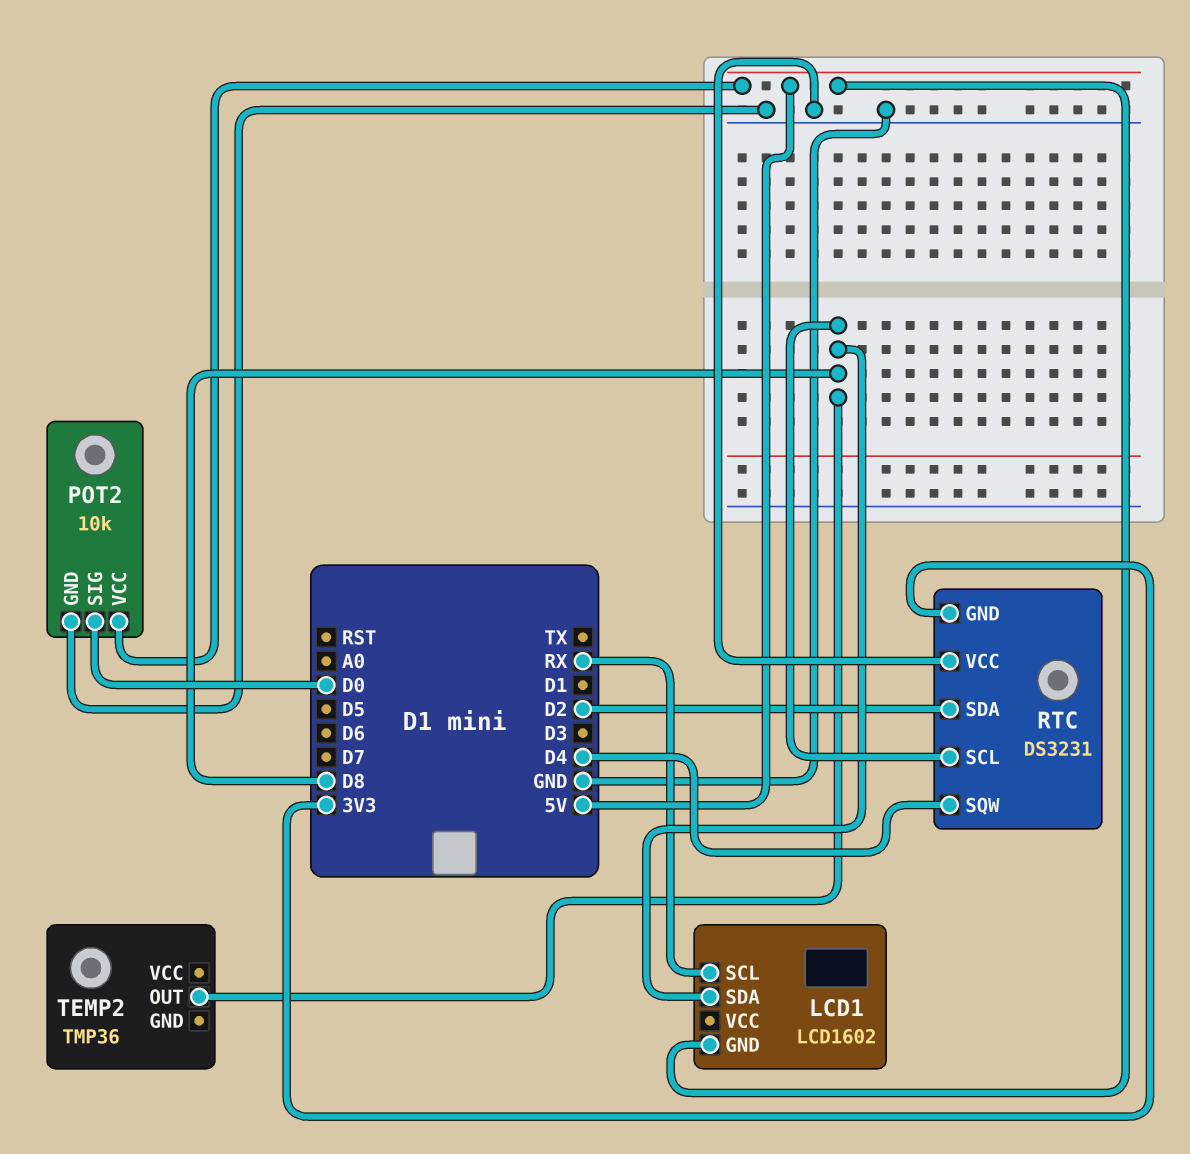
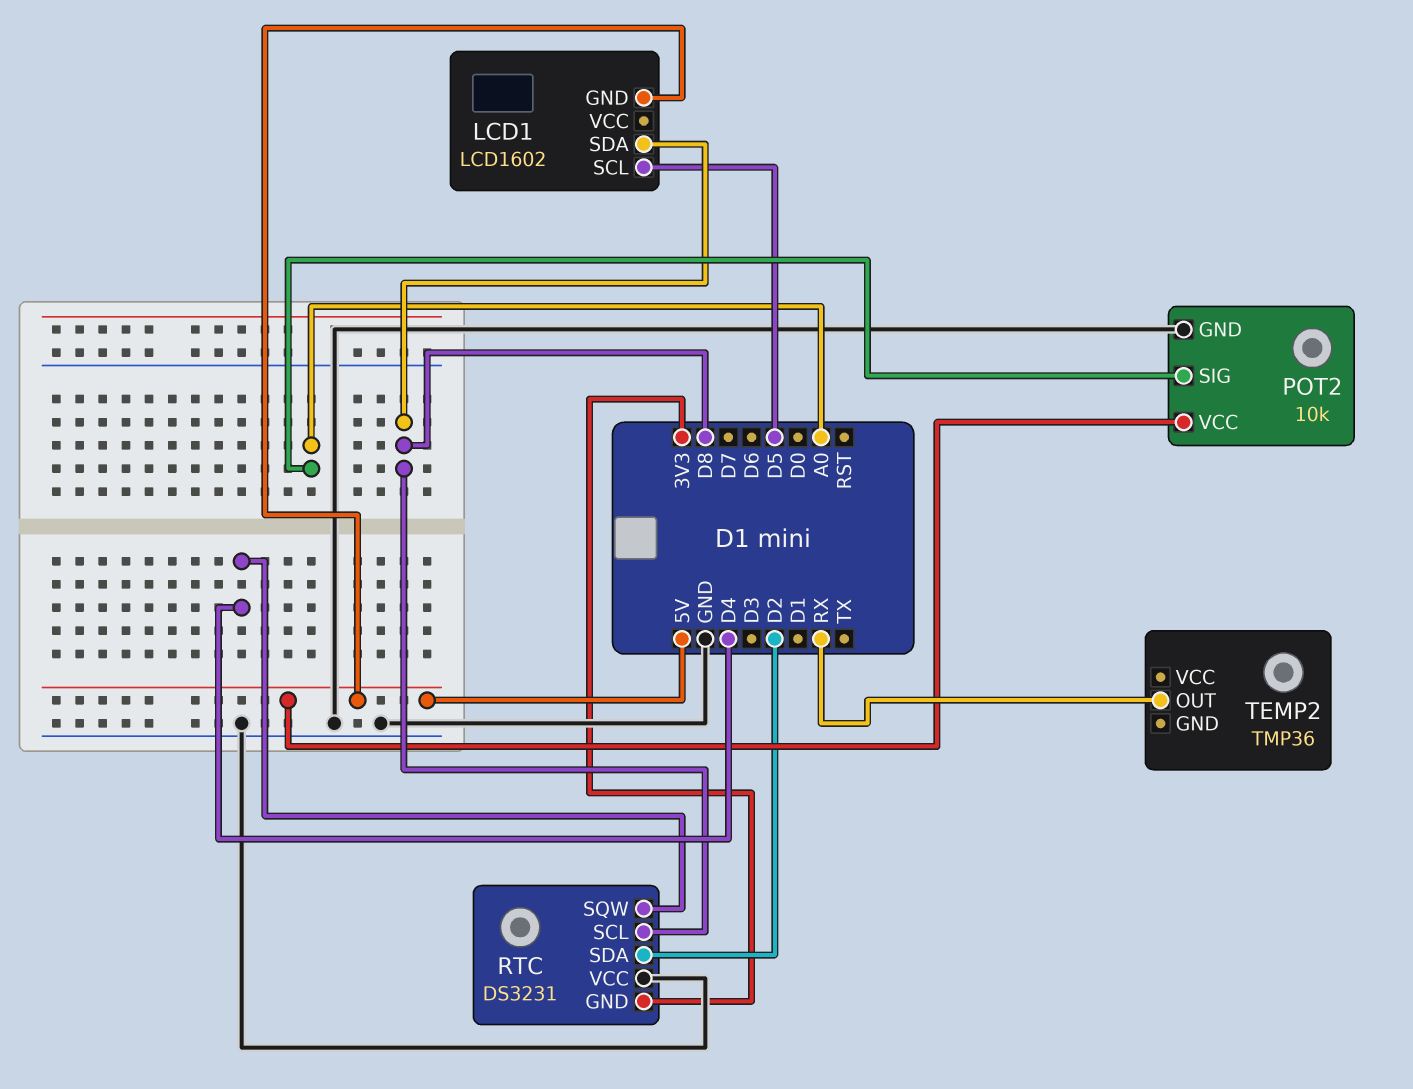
LCD1 pin SCL: RX -> D5
POT2 pin SIG: D0 -> A0
TEMP2 pin OUT: D8 -> RX

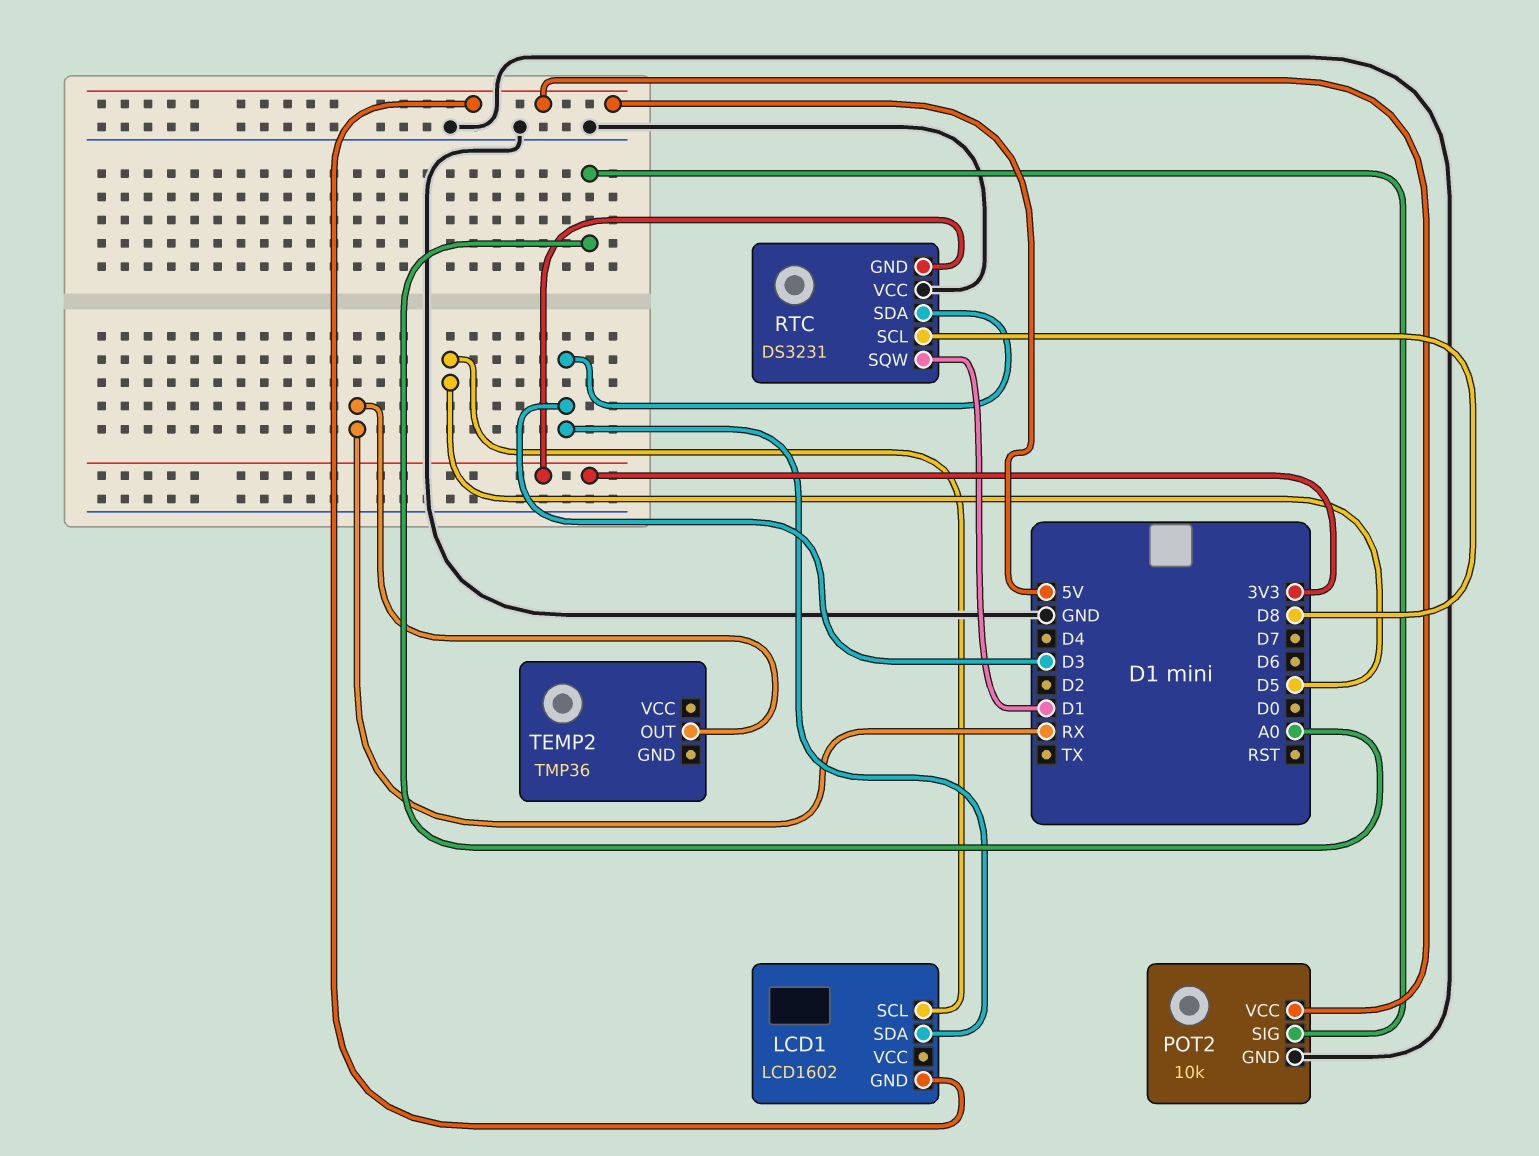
LCD1 pin SDA: D8 -> D3
RTC pin SDA: D2 -> D3
RTC pin SQW: D4 -> D1

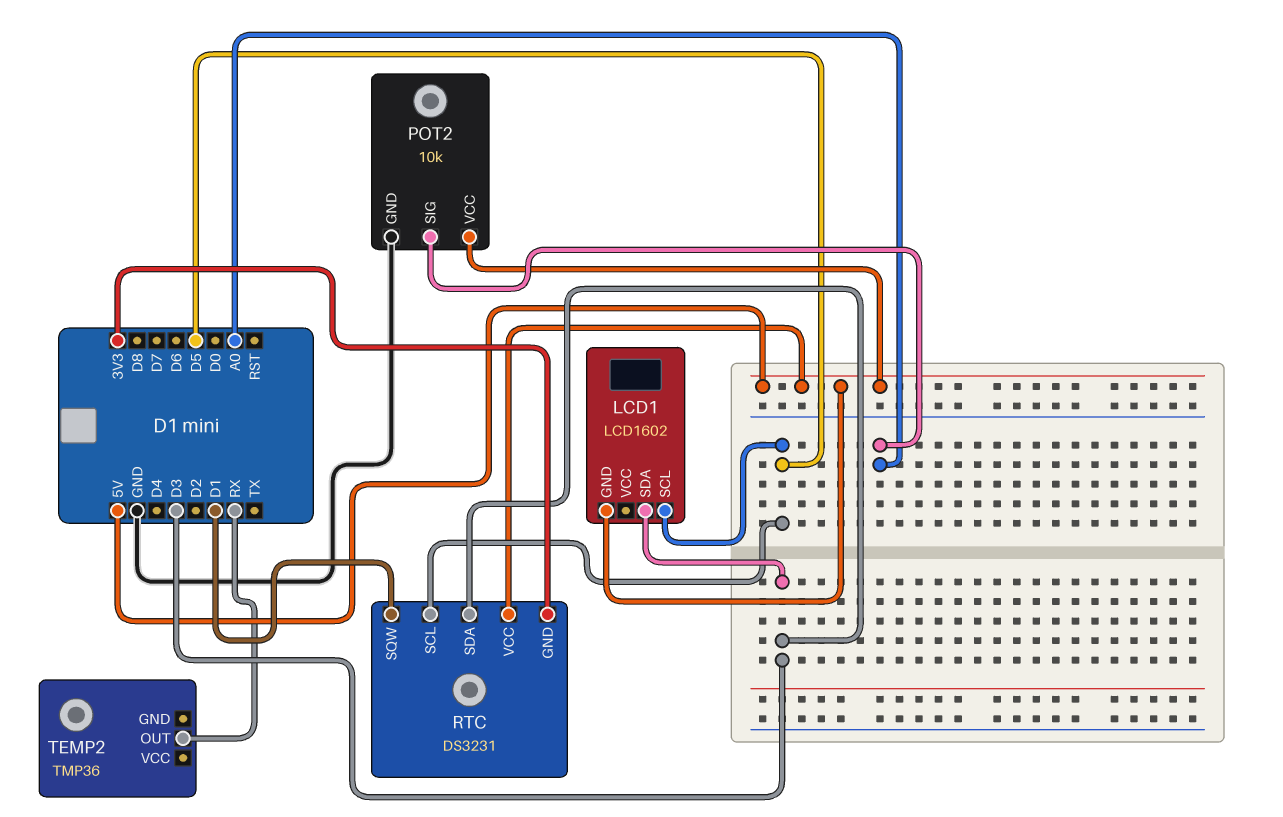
RTC pin SCL: D8 -> D5
RTC pin VCC: GND -> 5V

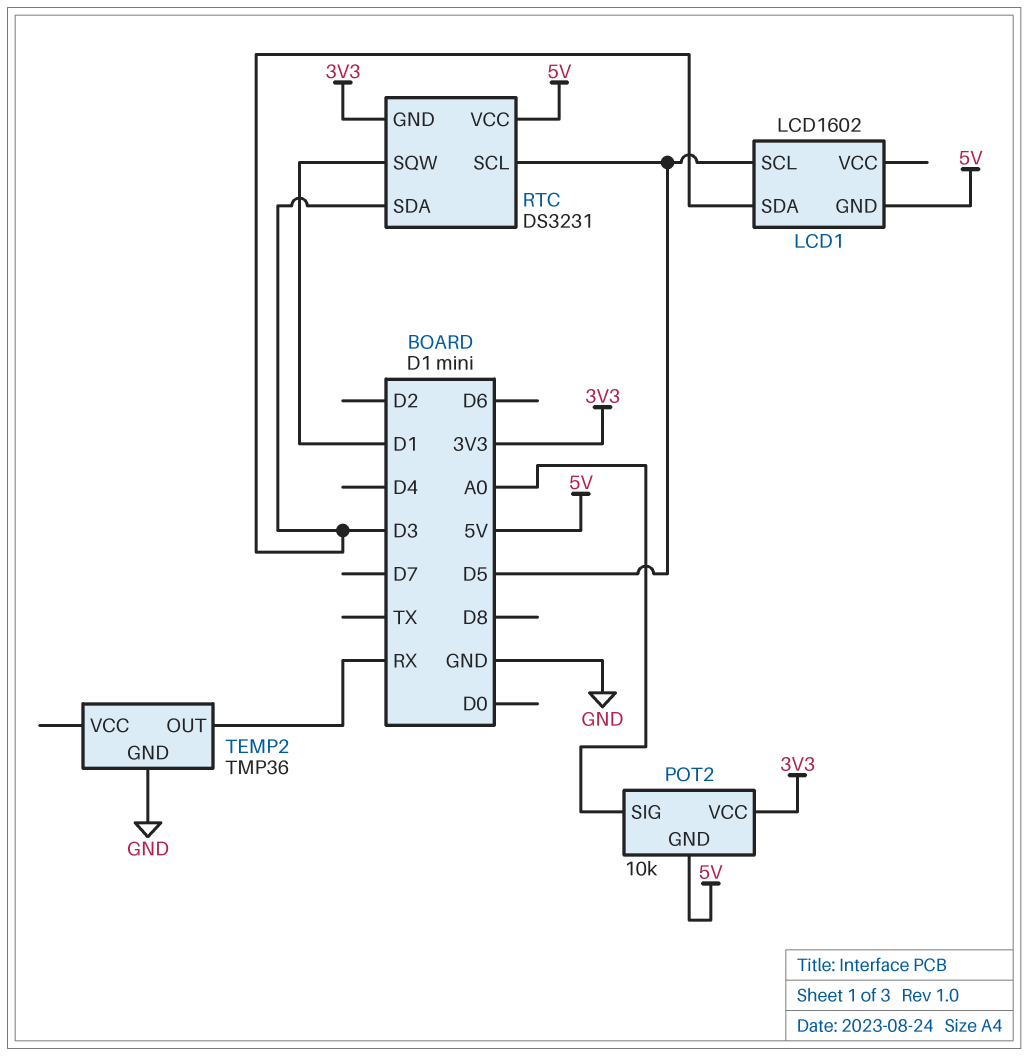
POT2 pin GND: GND -> 5V
POT2 pin VCC: 5V -> 3V3
TEMP2 pin GND: none -> GND

